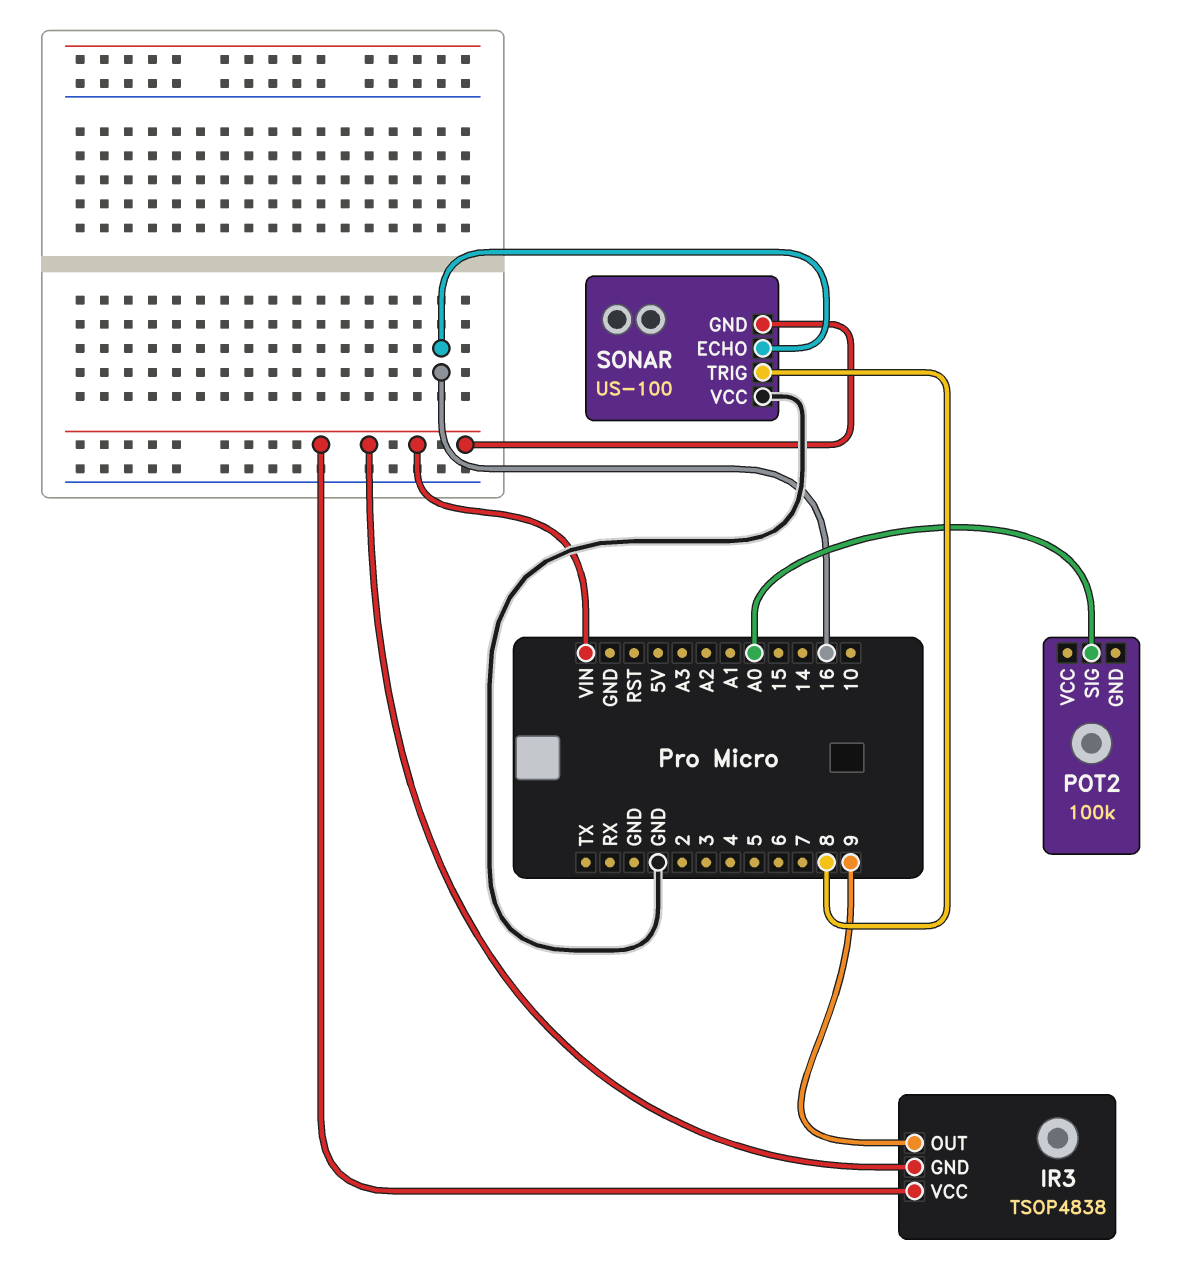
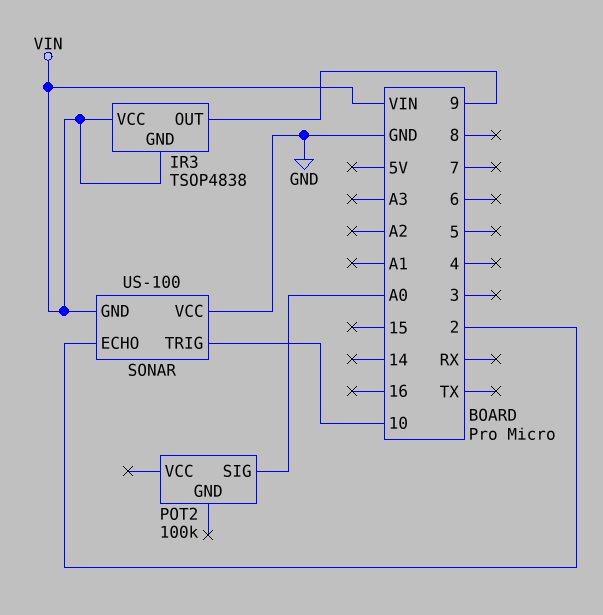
SONAR pin ECHO: 16 -> 2
SONAR pin TRIG: 8 -> 10

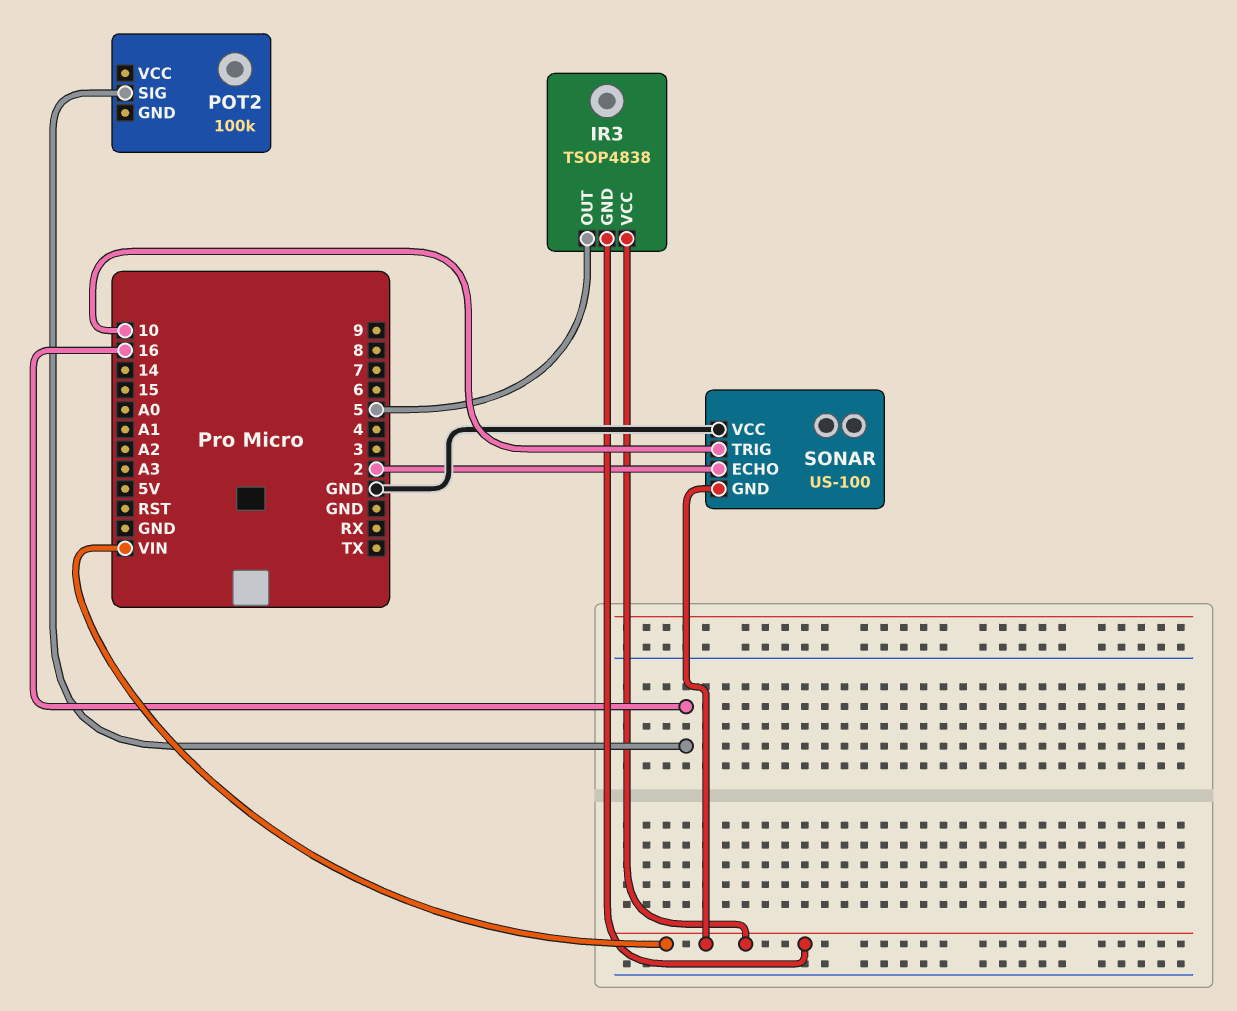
IR3 pin OUT: 9 -> 5
POT2 pin SIG: A0 -> 16

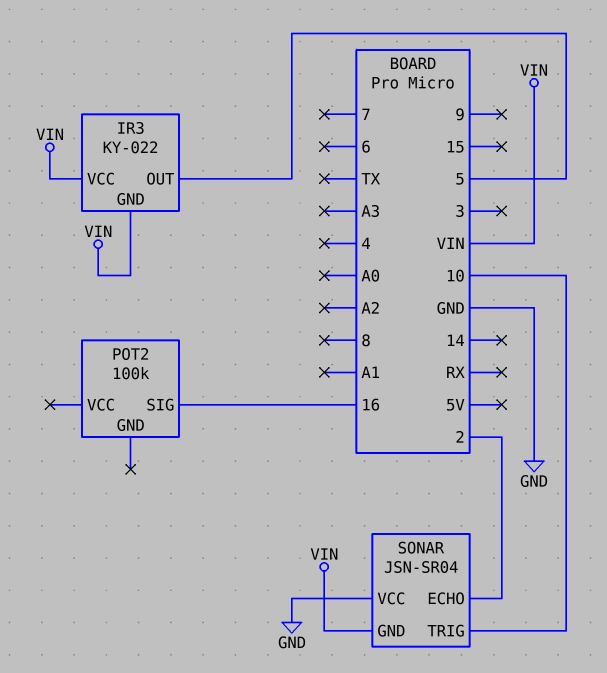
IR3: TSOP4838 -> KY-022
SONAR: US-100 -> JSN-SR04

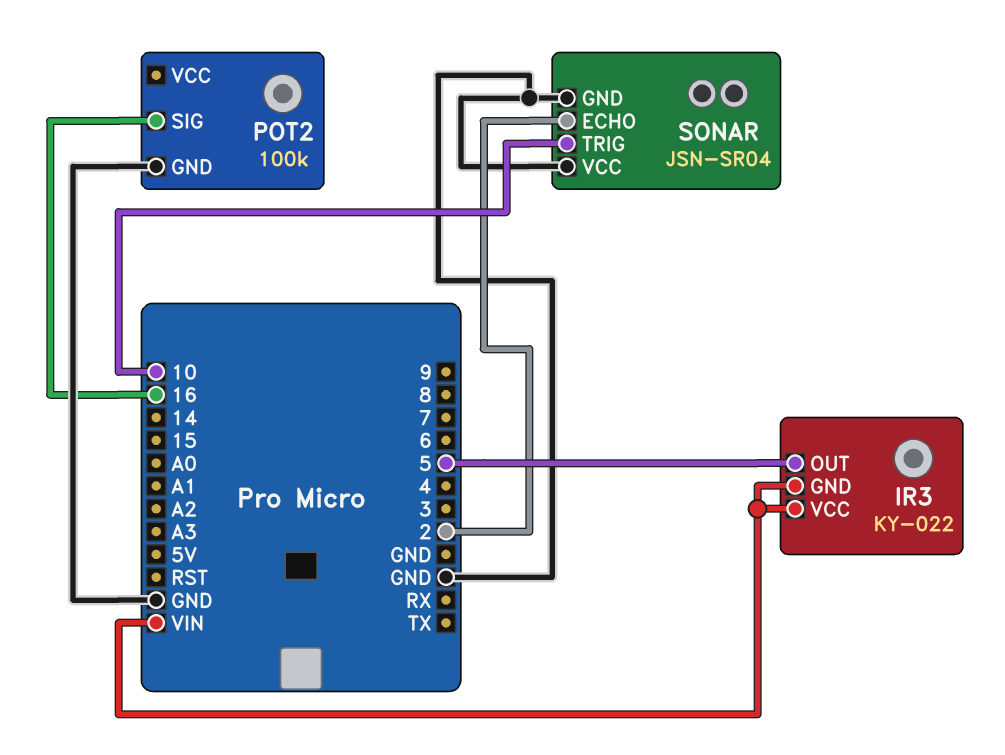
POT2 pin GND: none -> GND
SONAR pin GND: VIN -> GND

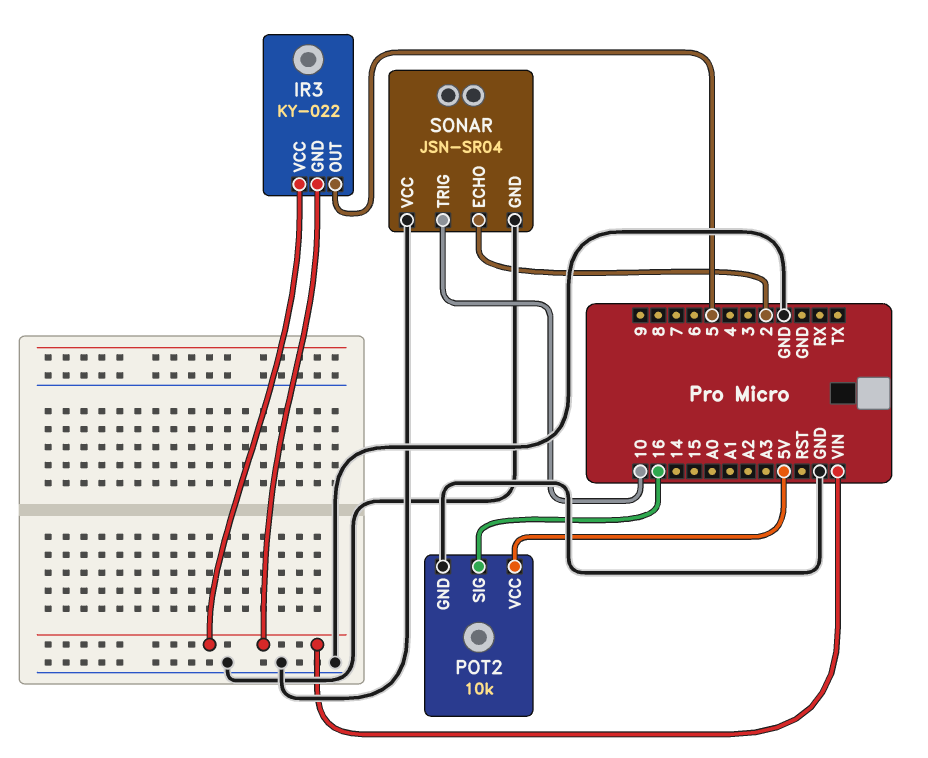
POT2: 100k -> 10k
POT2 pin VCC: none -> 5V

